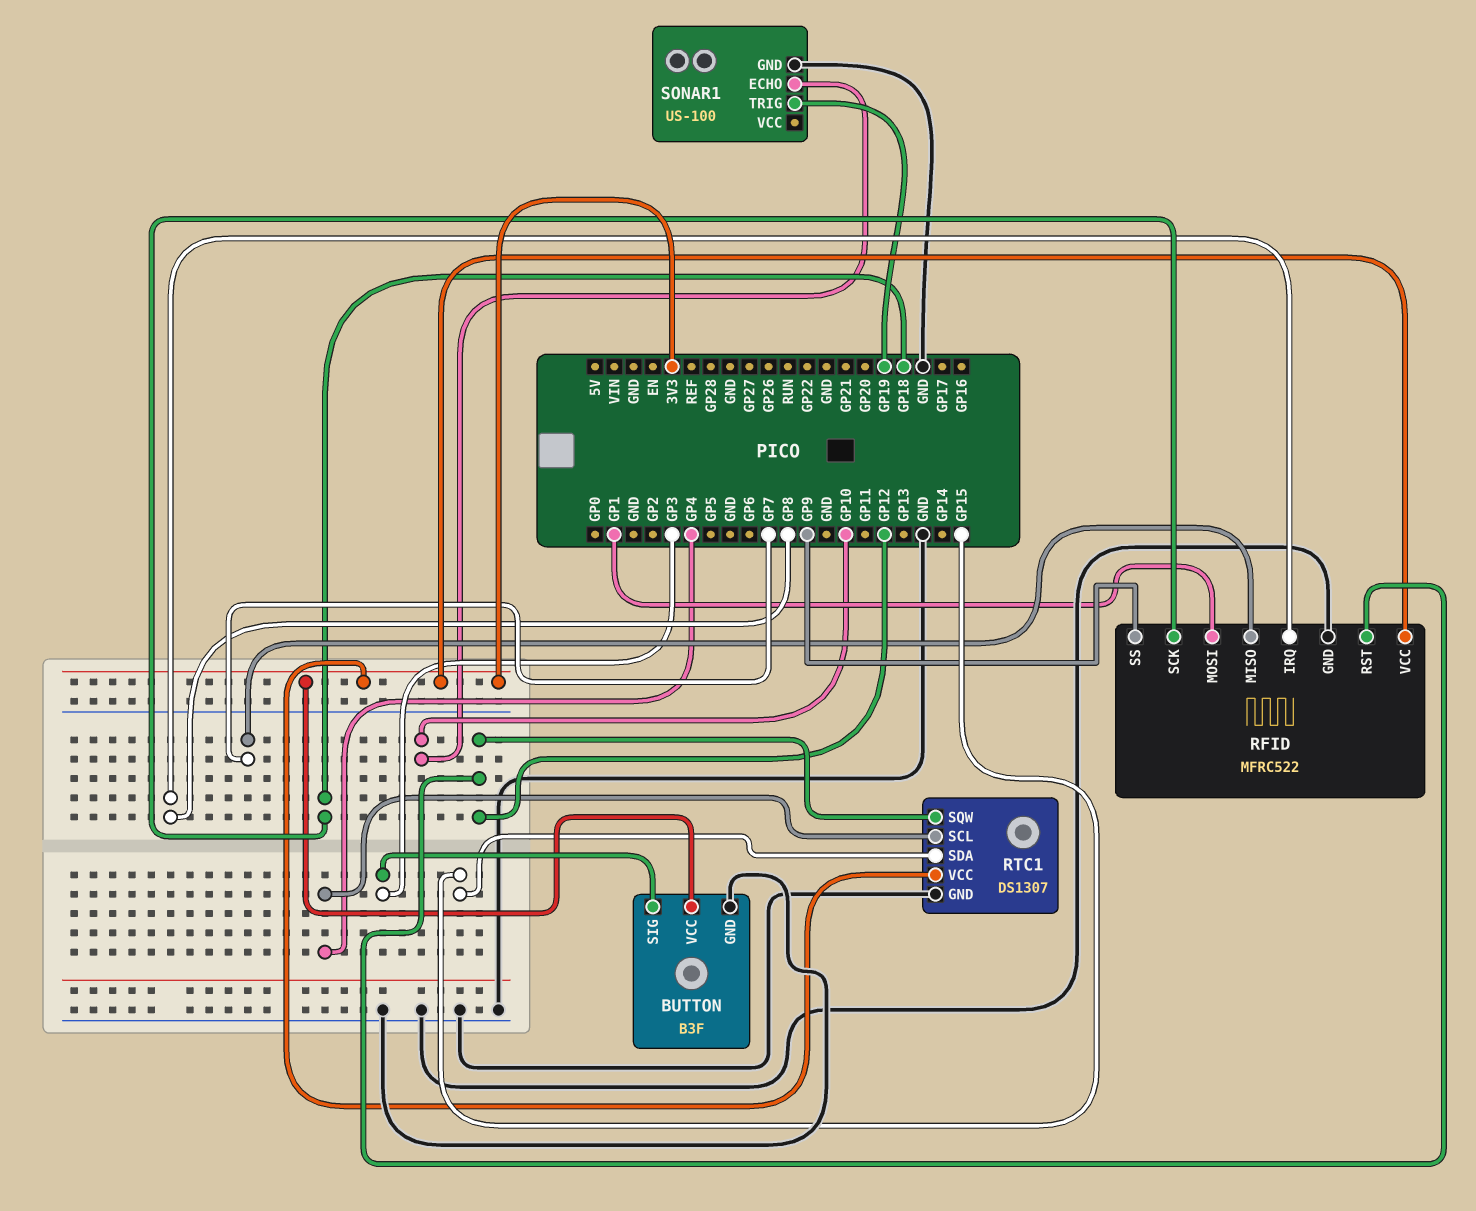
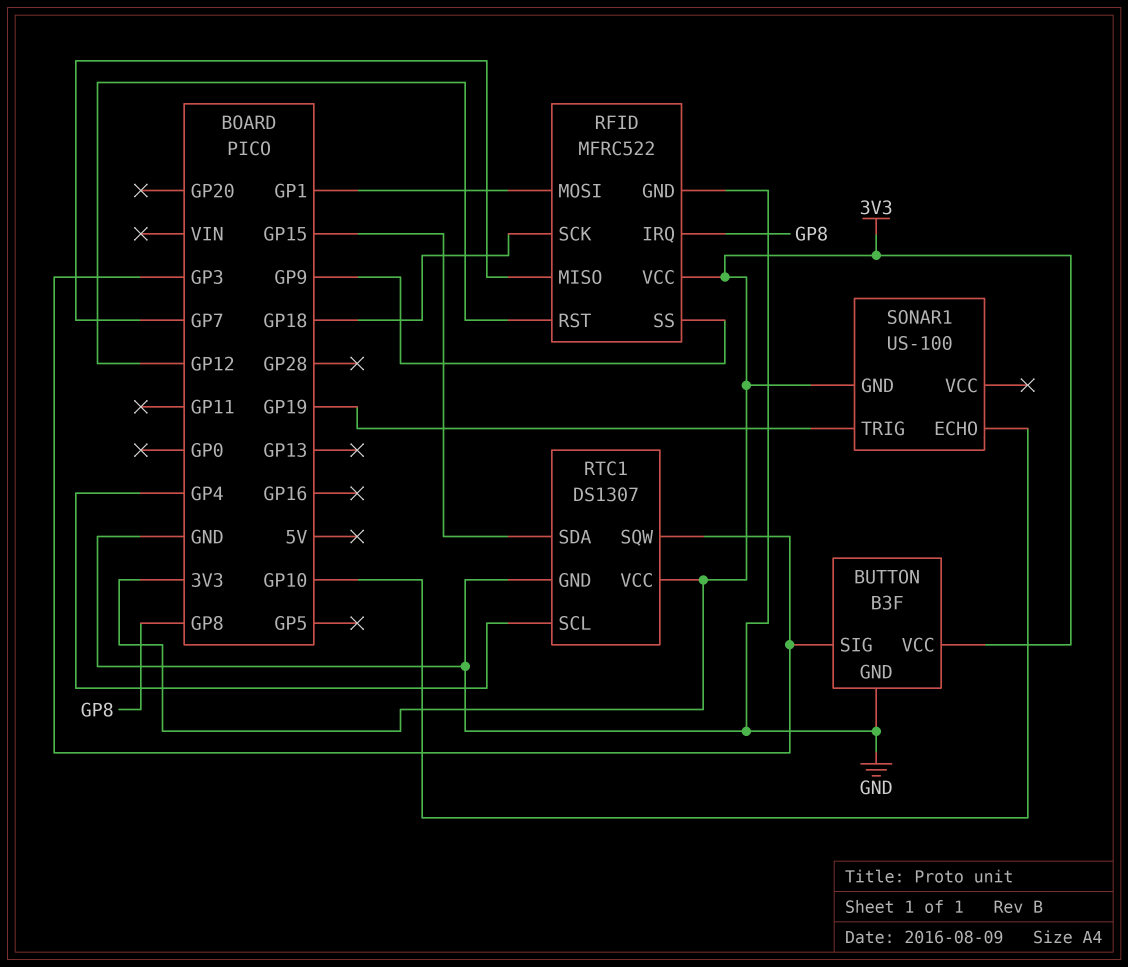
RTC1 pin SQW: GP12 -> GP3
SONAR1 pin GND: GND -> 3V3

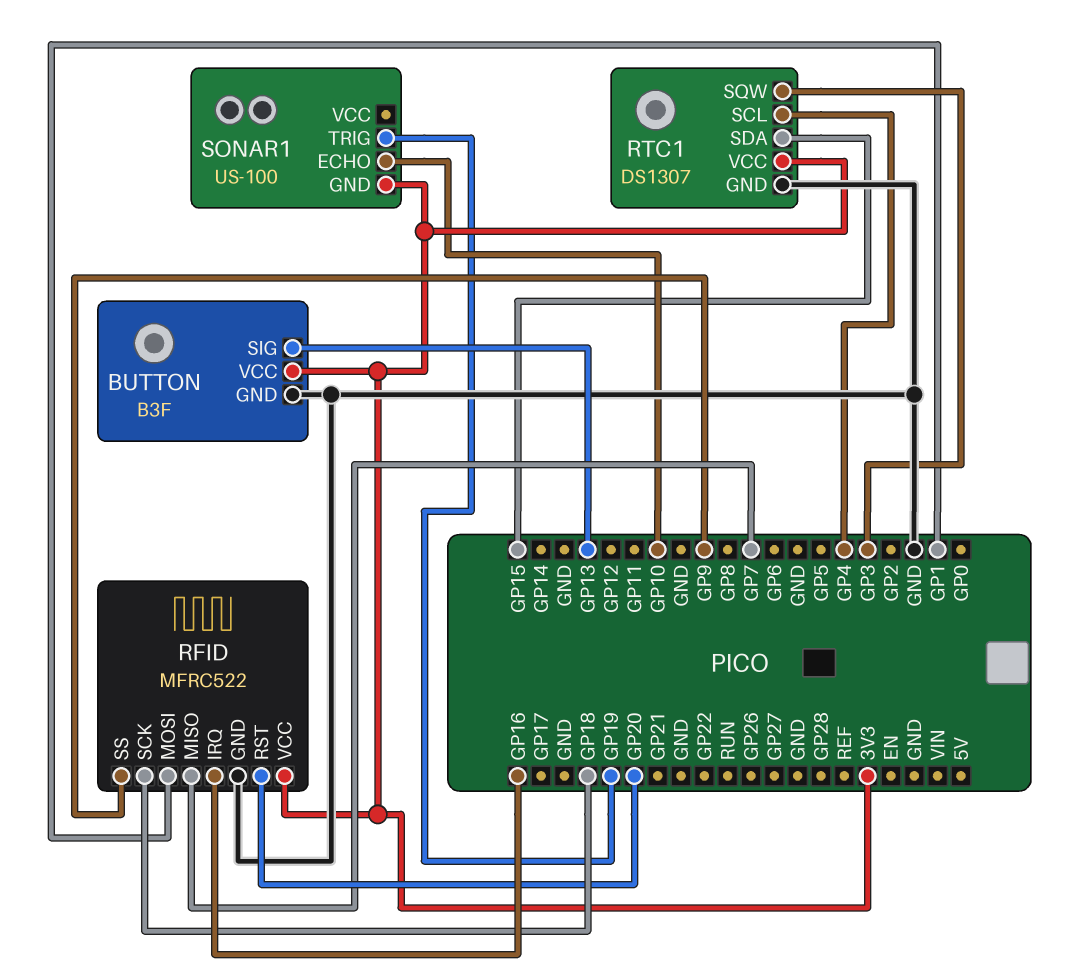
BUTTON pin SIG: GP3 -> GP13
RFID pin IRQ: GP8 -> GP16
RFID pin RST: GP12 -> GP20

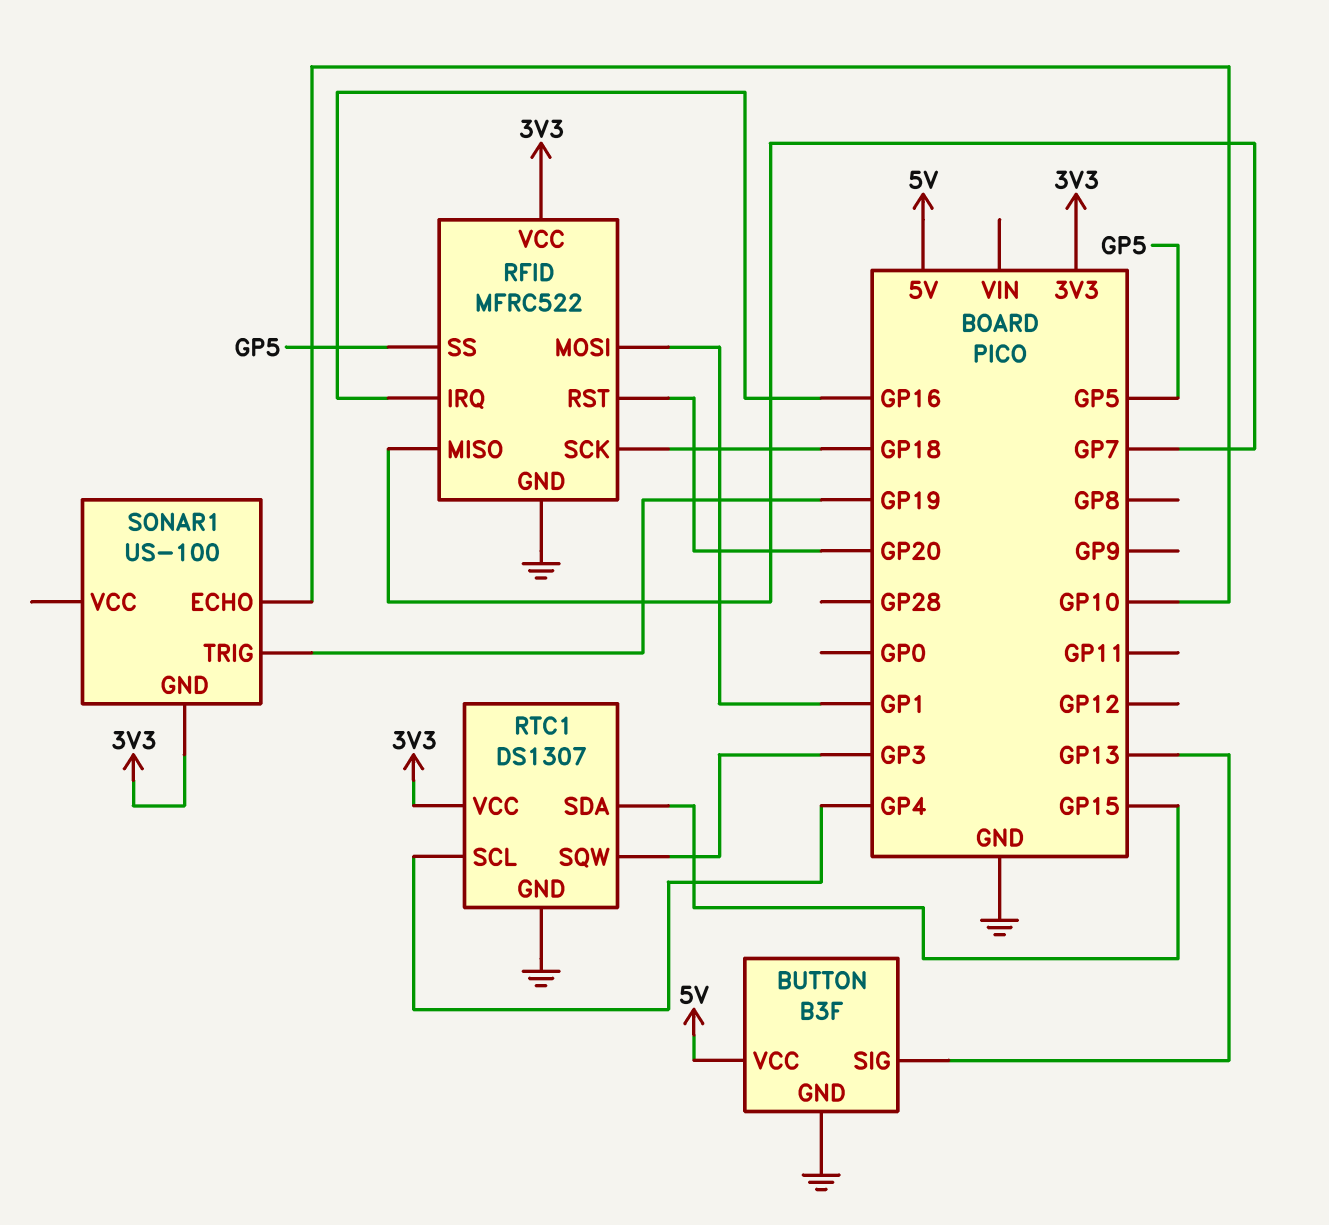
BUTTON pin VCC: 3V3 -> 5V
RFID pin SS: GP9 -> GP5

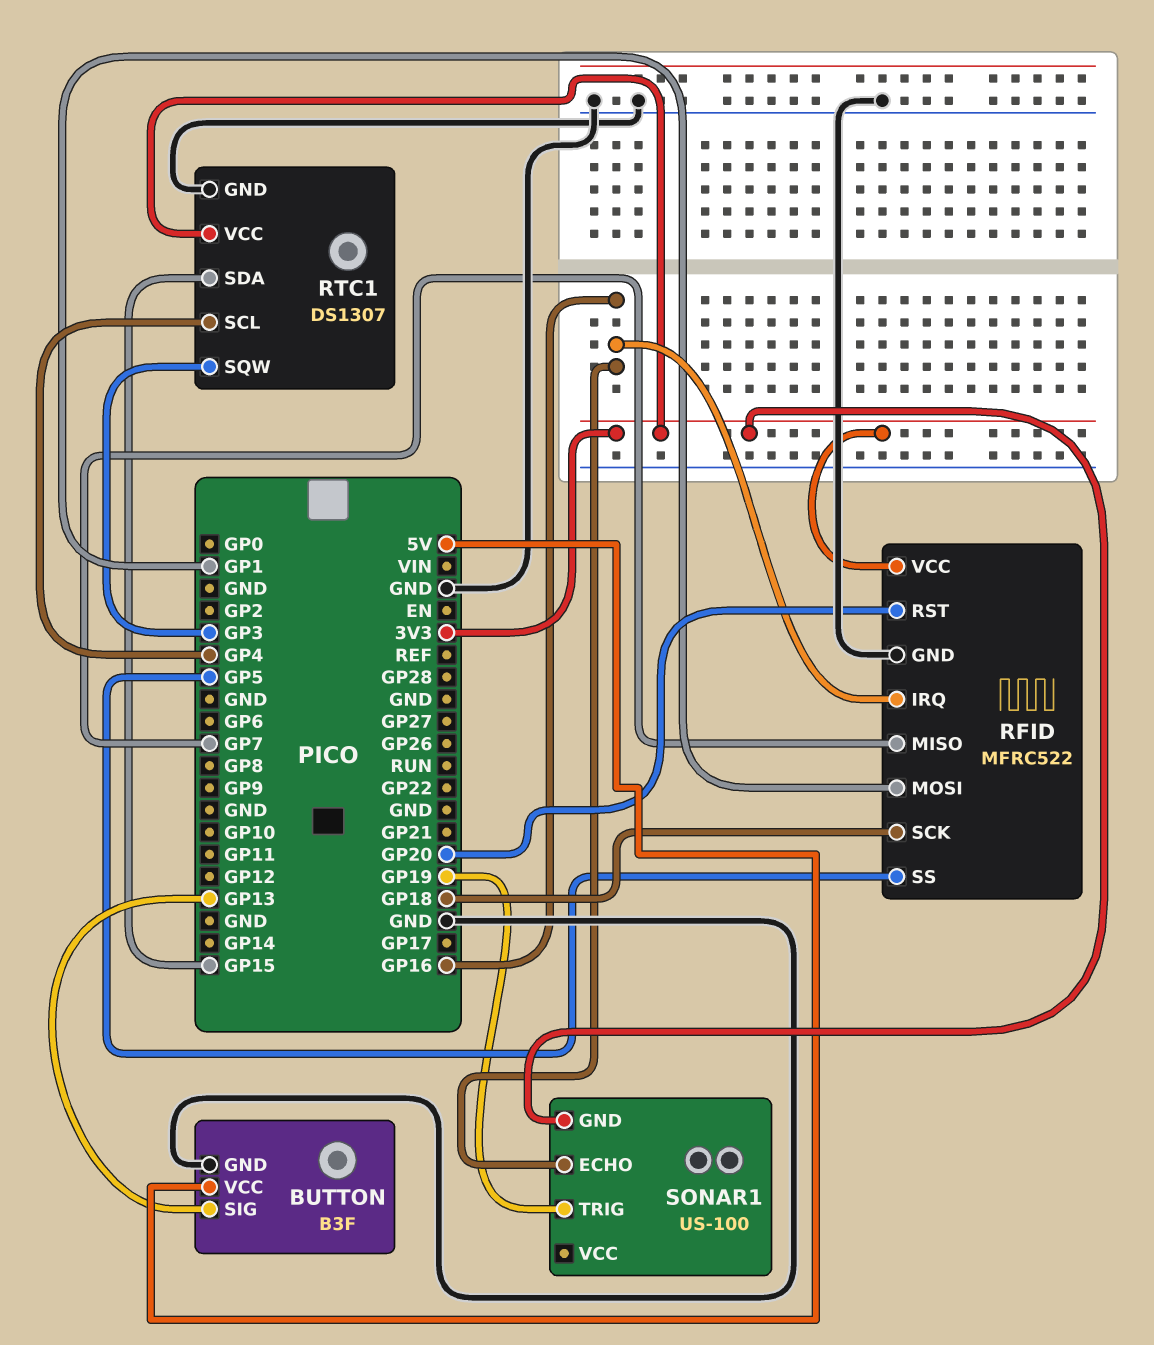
SONAR1 pin ECHO: GP10 -> GP16

